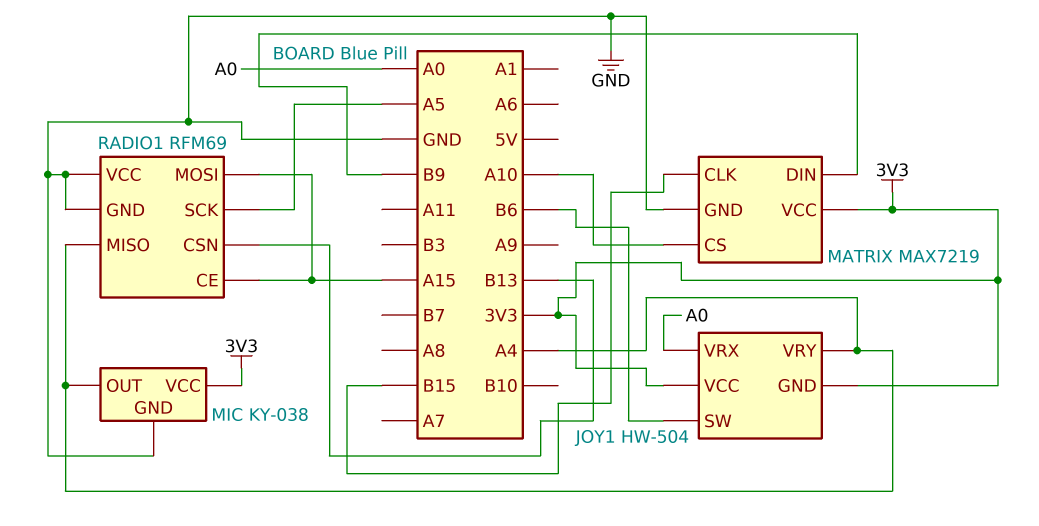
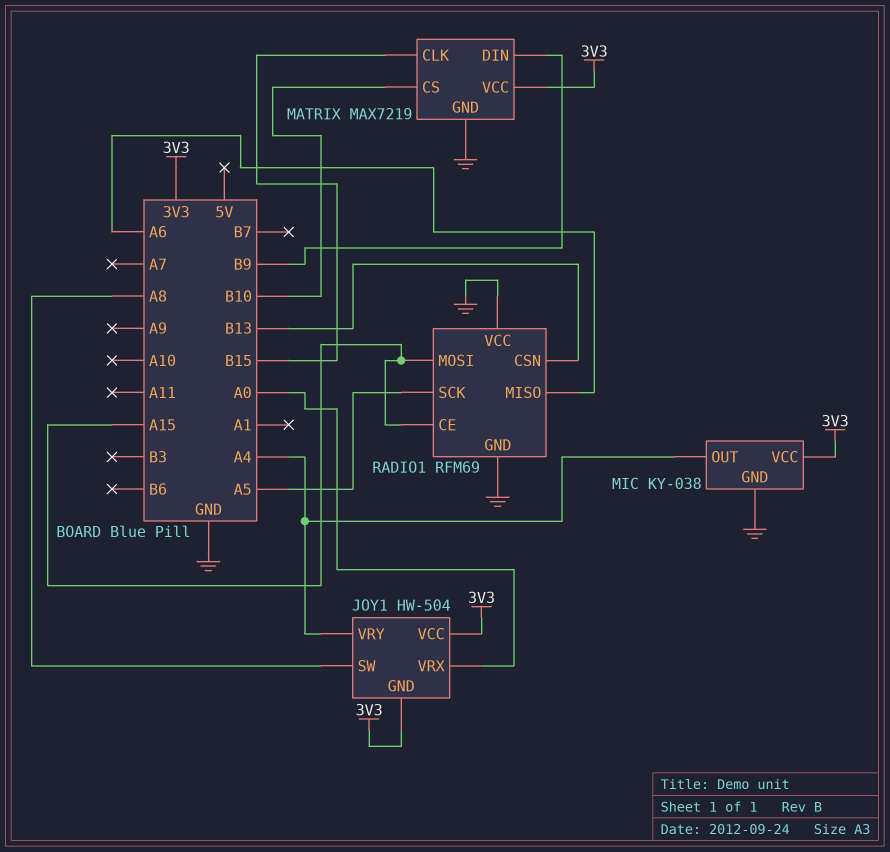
JOY1 pin SW: B6 -> A8
MATRIX pin CS: A10 -> B10
RADIO1 pin MISO: A4 -> A6

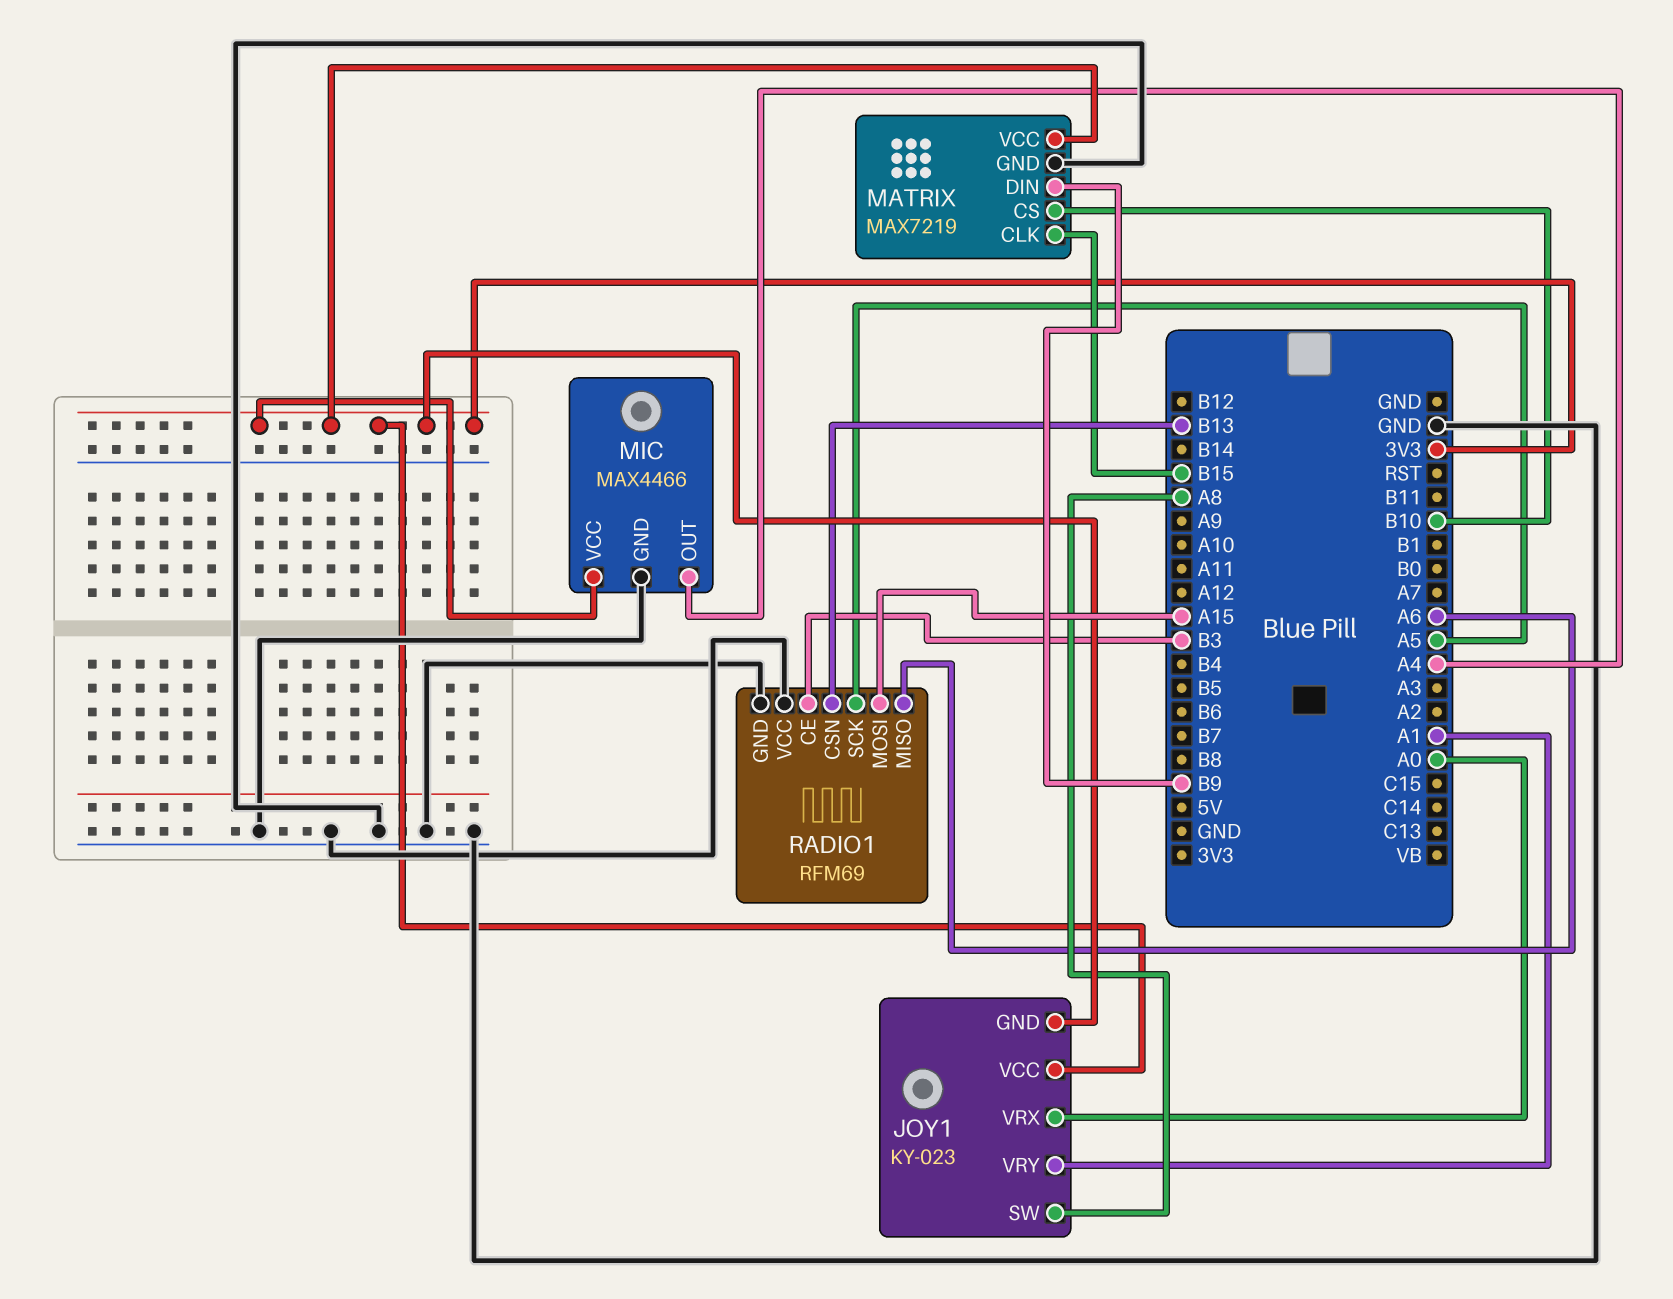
JOY1: HW-504 -> KY-023
JOY1 pin VRY: A4 -> A1
MIC: KY-038 -> MAX4466
RADIO1 pin CE: A15 -> B3

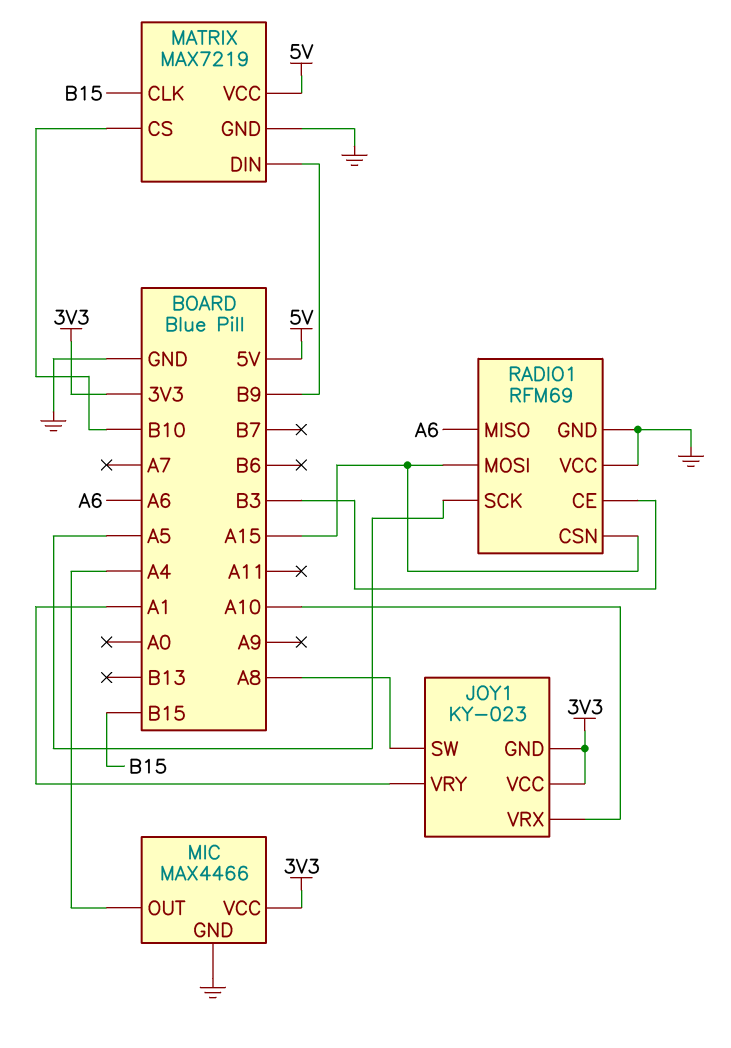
JOY1 pin VRX: A0 -> A10
MATRIX pin VCC: 3V3 -> 5V
RADIO1 pin CSN: B13 -> A15

